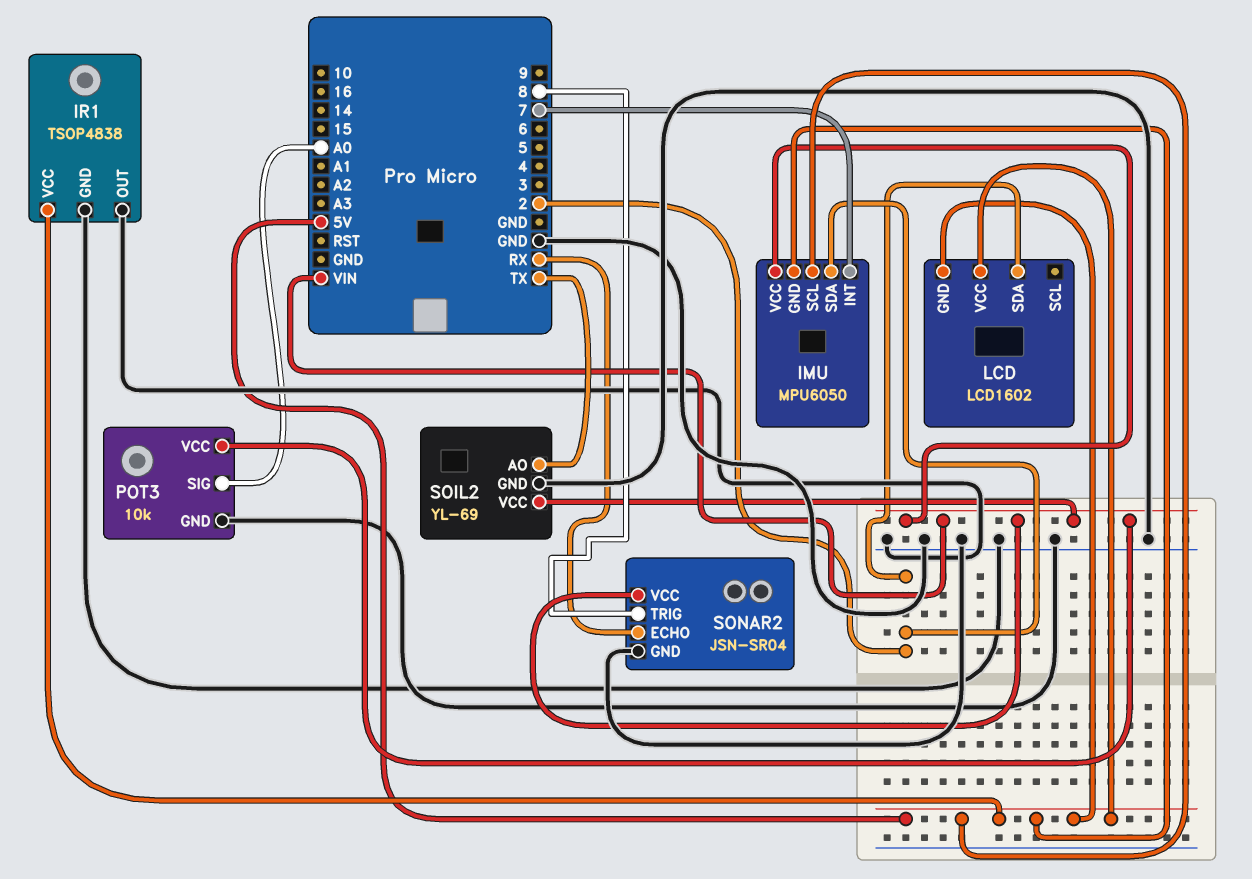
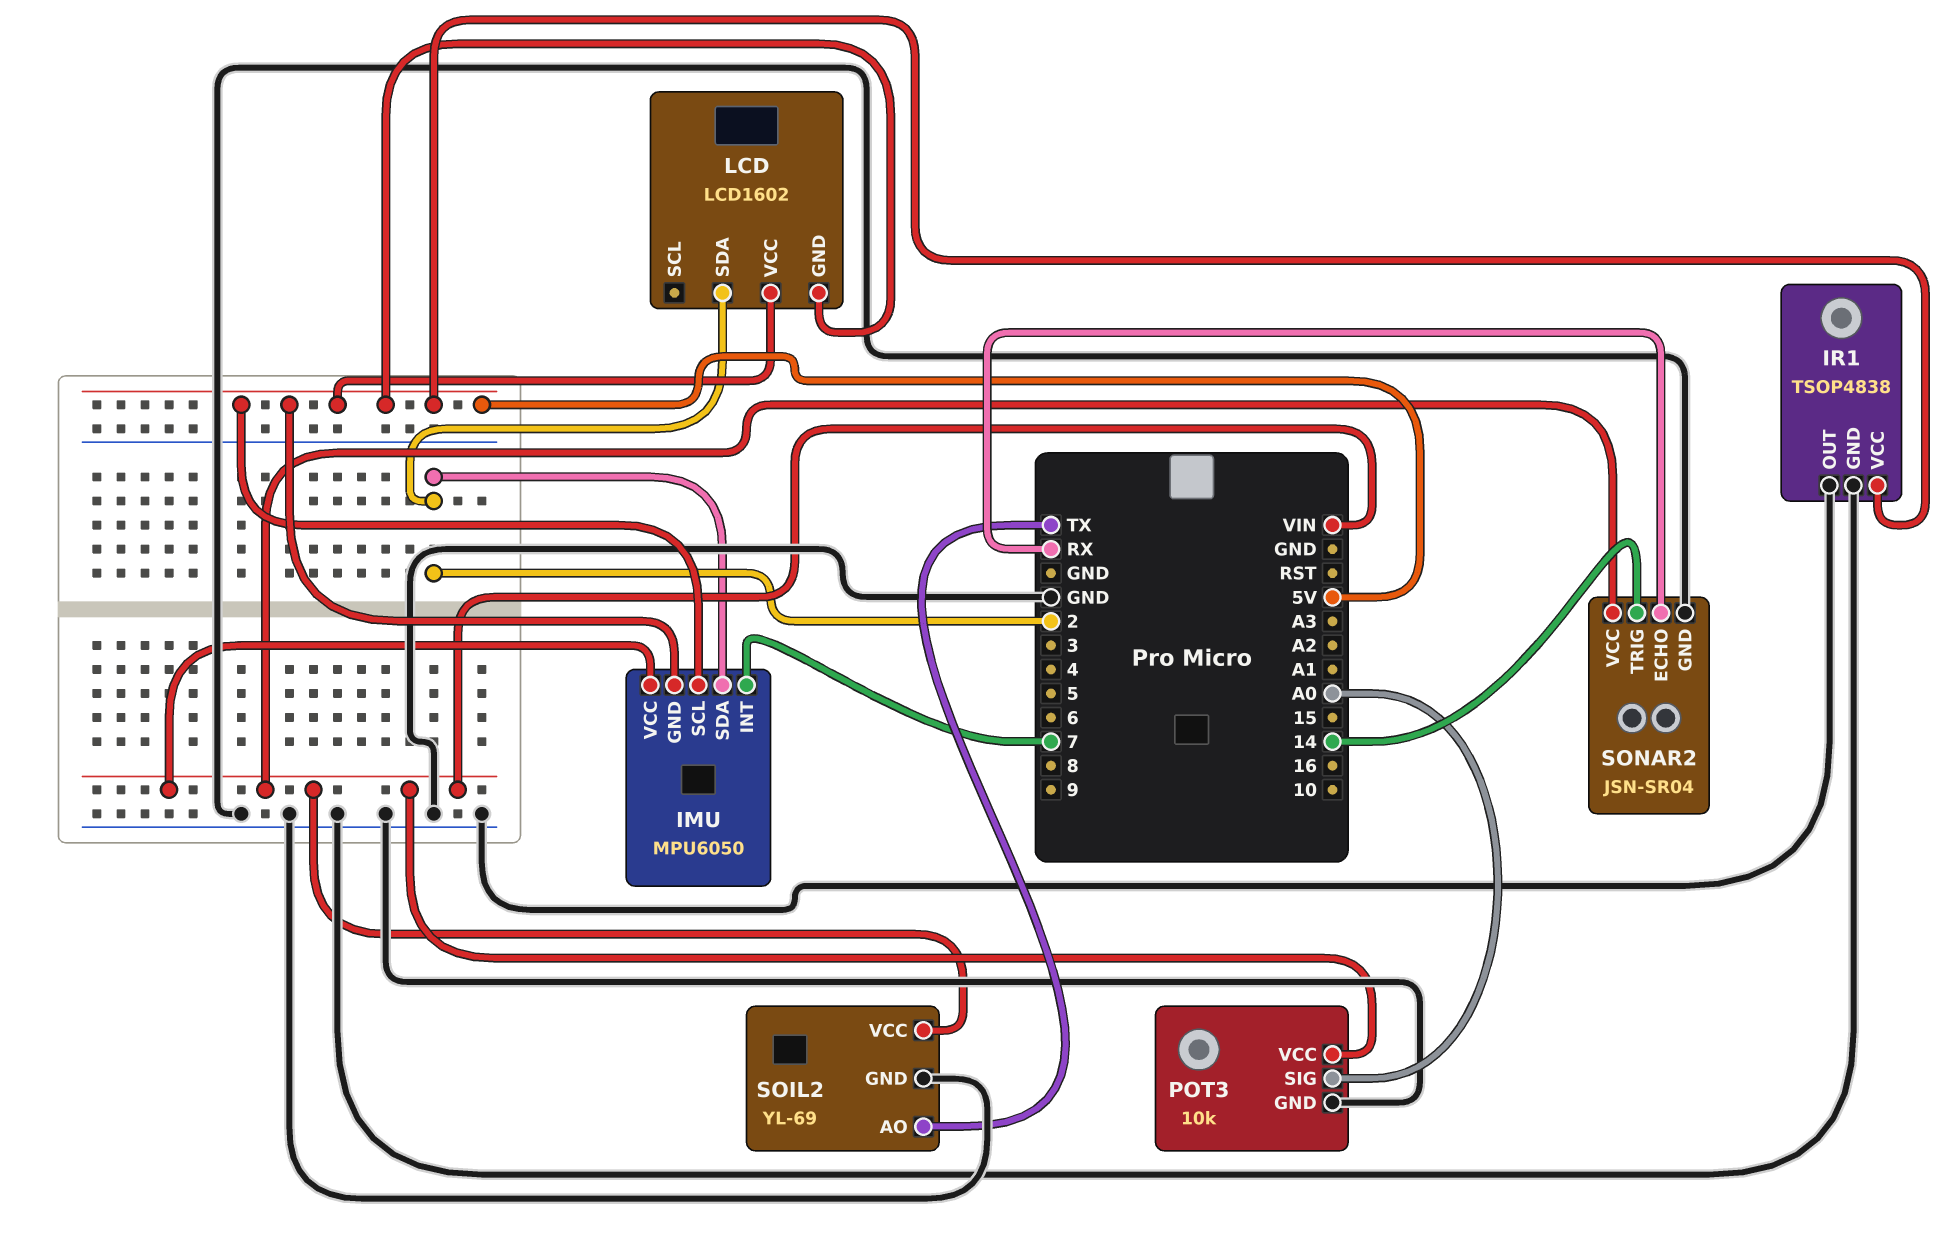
SONAR2 pin TRIG: 8 -> 14

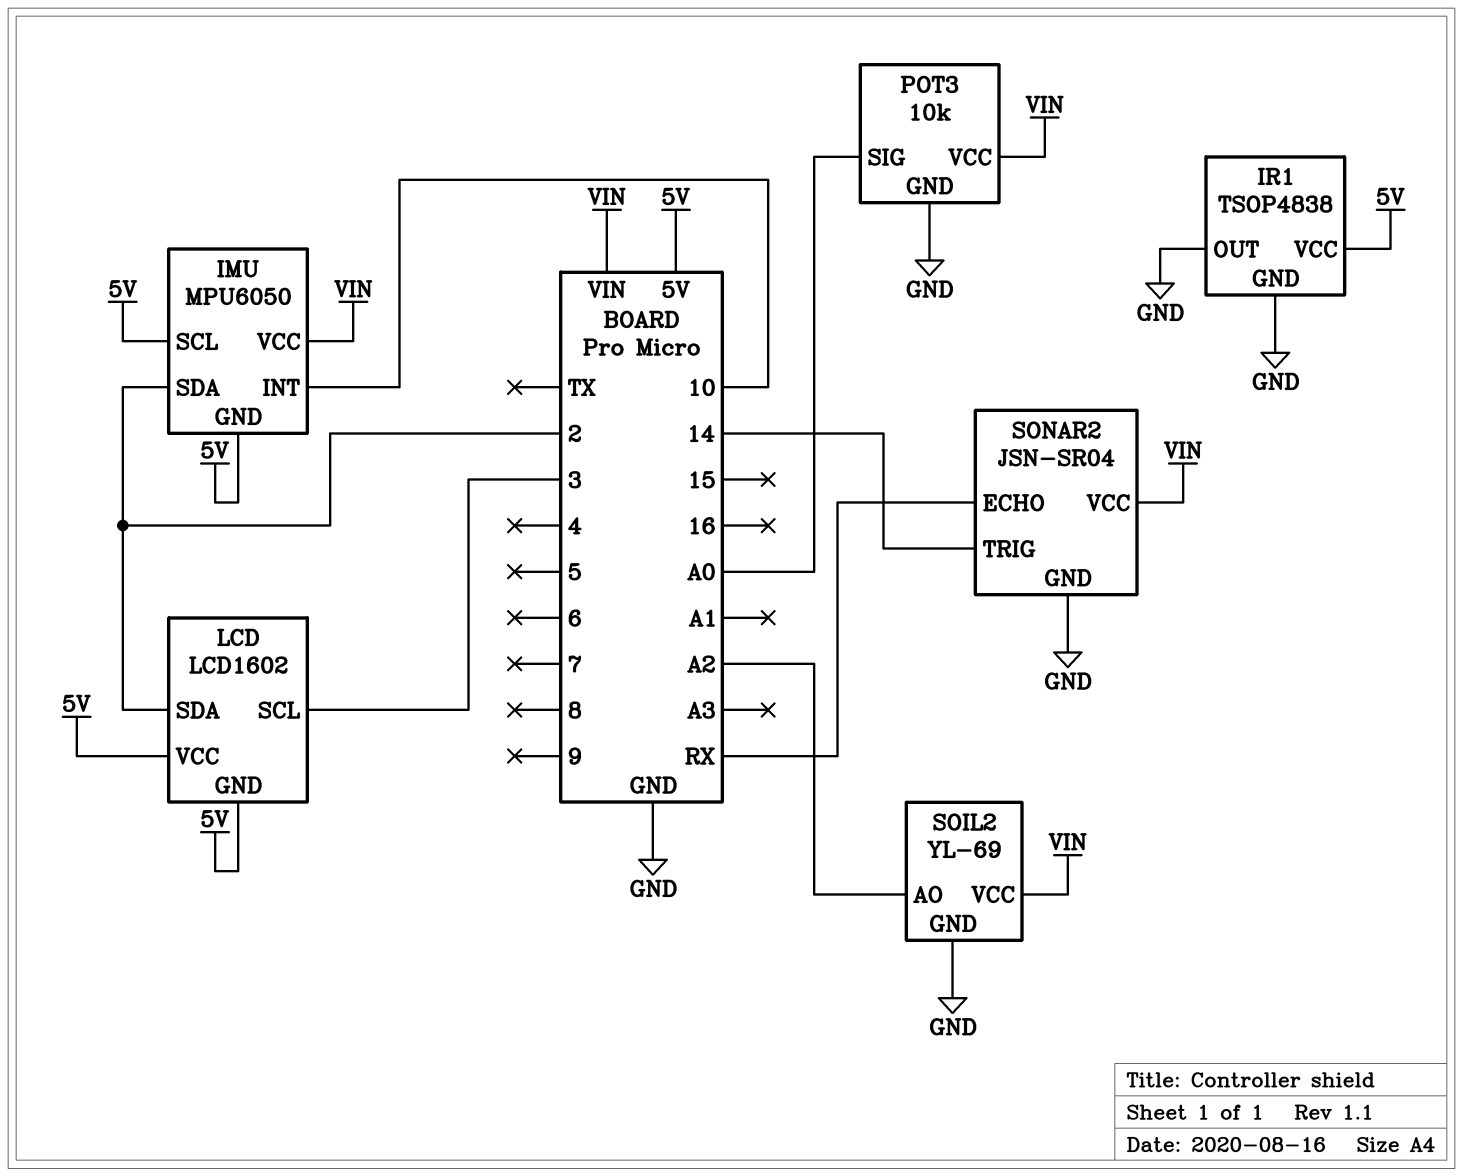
IMU pin INT: 7 -> 10
LCD pin SCL: none -> 3
SOIL2 pin AO: TX -> A2

